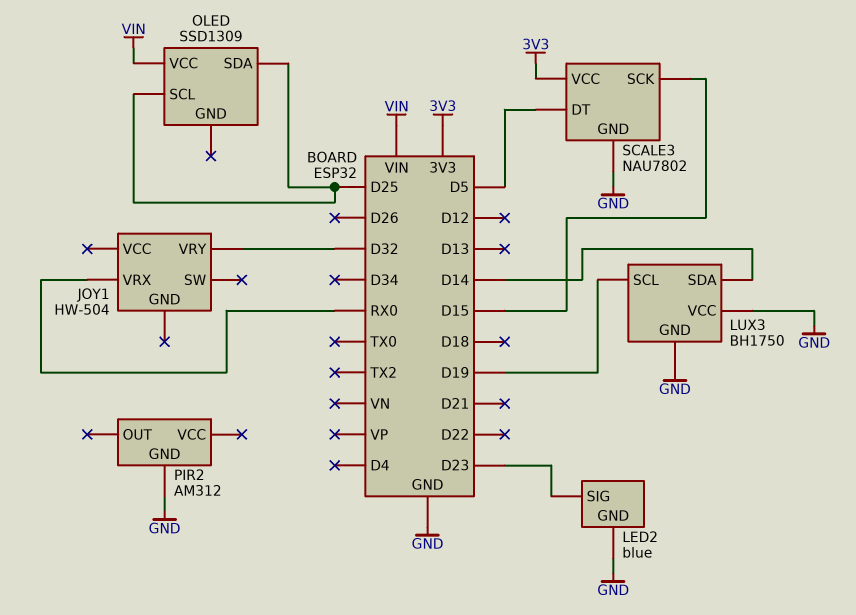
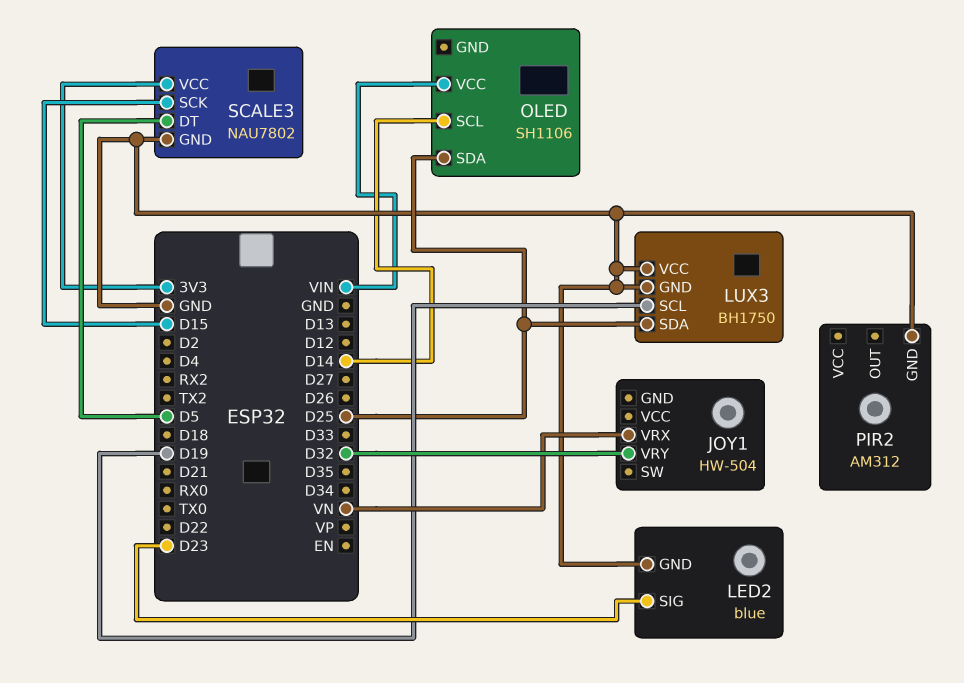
JOY1 pin VRX: RX0 -> VN
LUX3 pin SDA: D14 -> D25
OLED: SSD1309 -> SH1106
OLED pin SCL: D25 -> D14

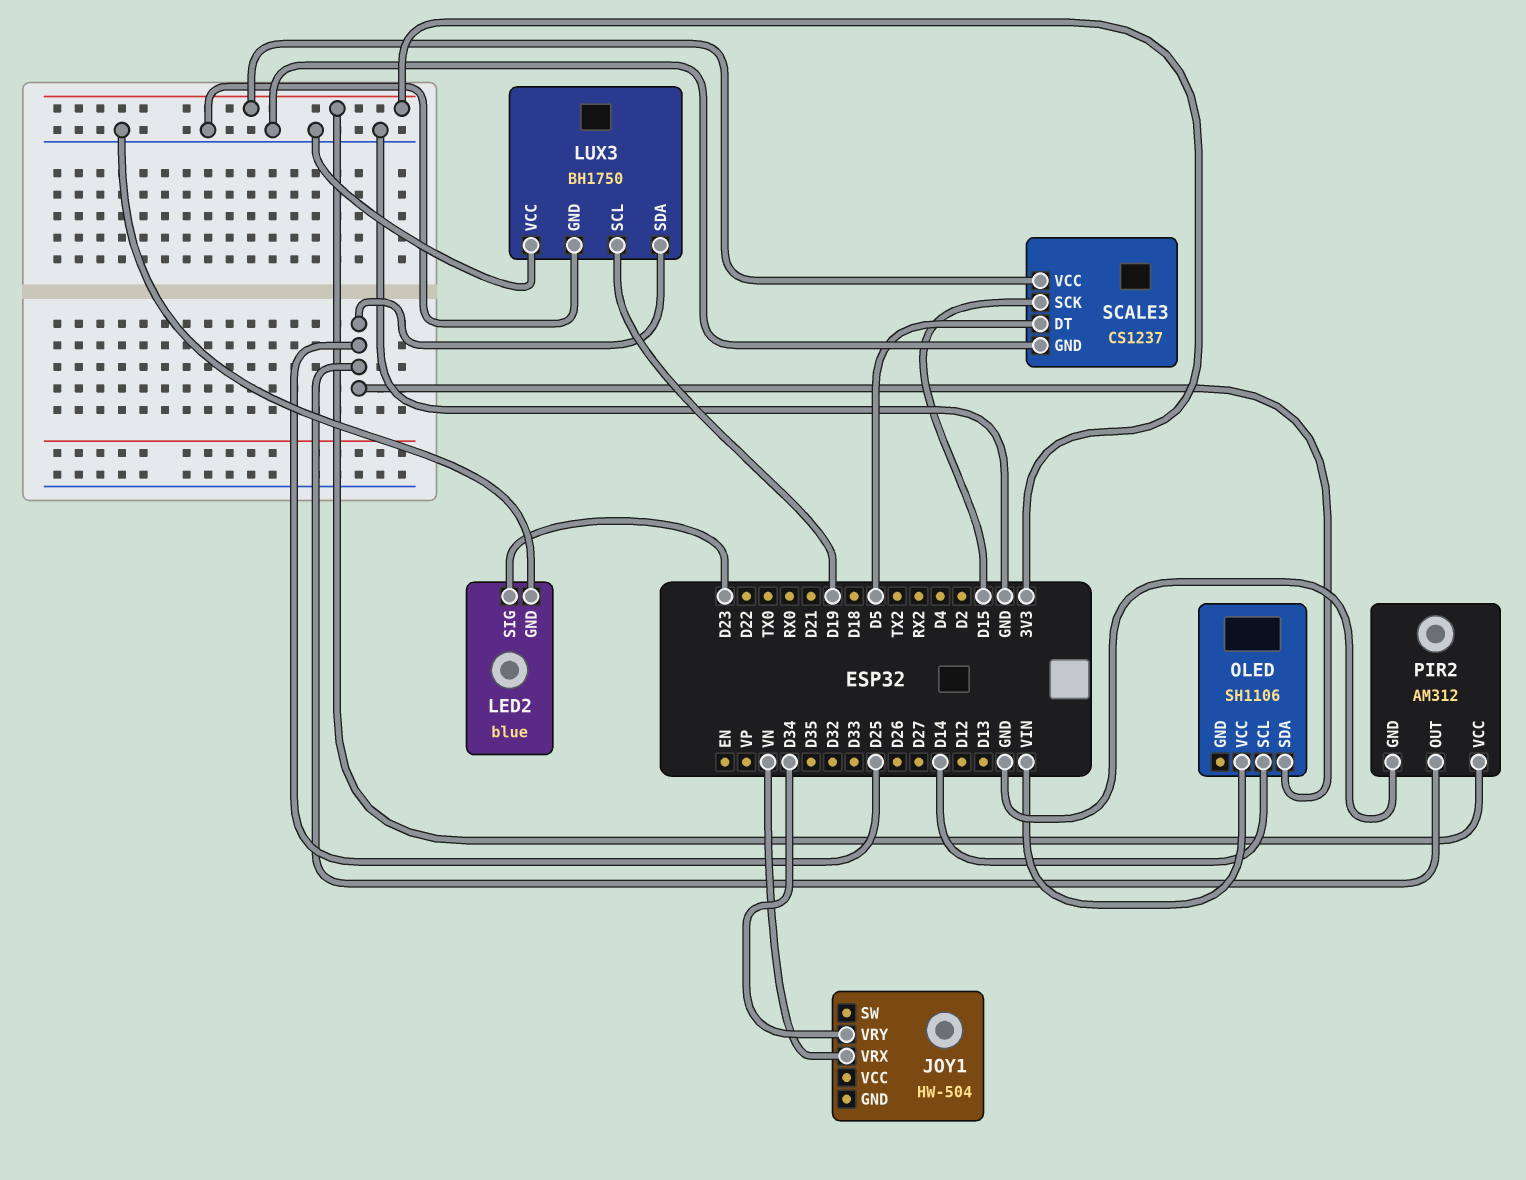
JOY1 pin VRY: D32 -> D34
PIR2 pin OUT: none -> D25
PIR2 pin VCC: none -> 3V3
SCALE3: NAU7802 -> CS1237

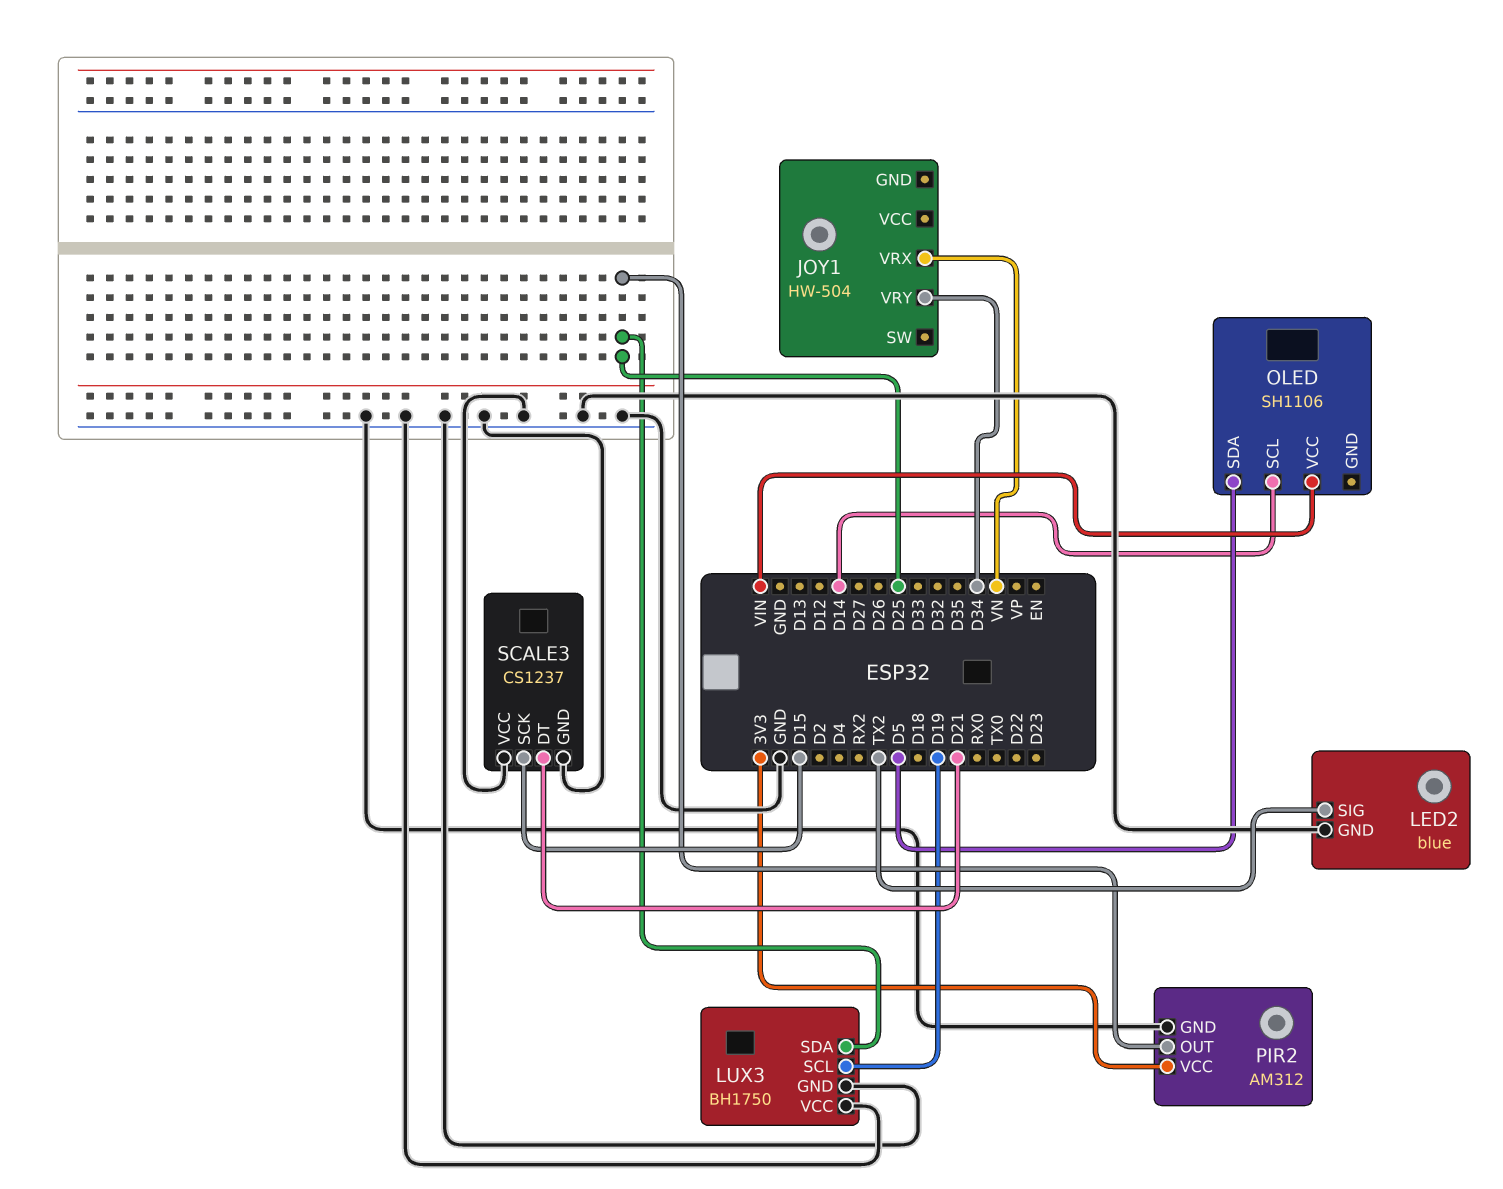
LED2 pin SIG: D23 -> TX2
OLED pin SDA: D25 -> D5
SCALE3 pin DT: D5 -> D21
SCALE3 pin VCC: 3V3 -> GND

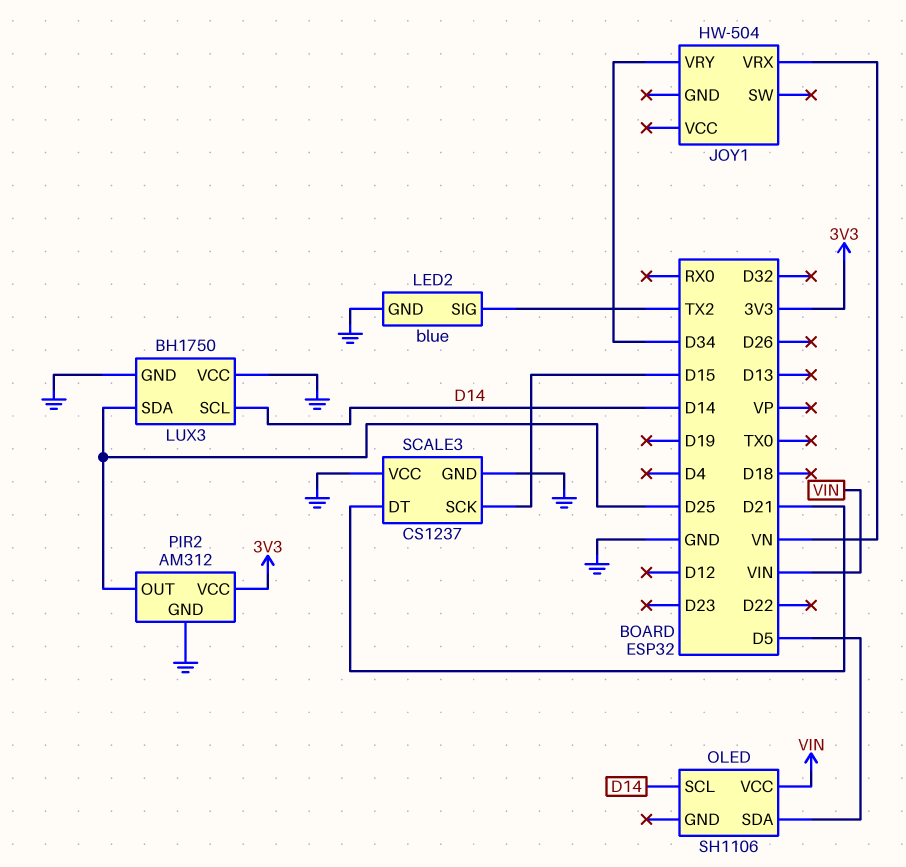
LUX3 pin SCL: D19 -> D14

